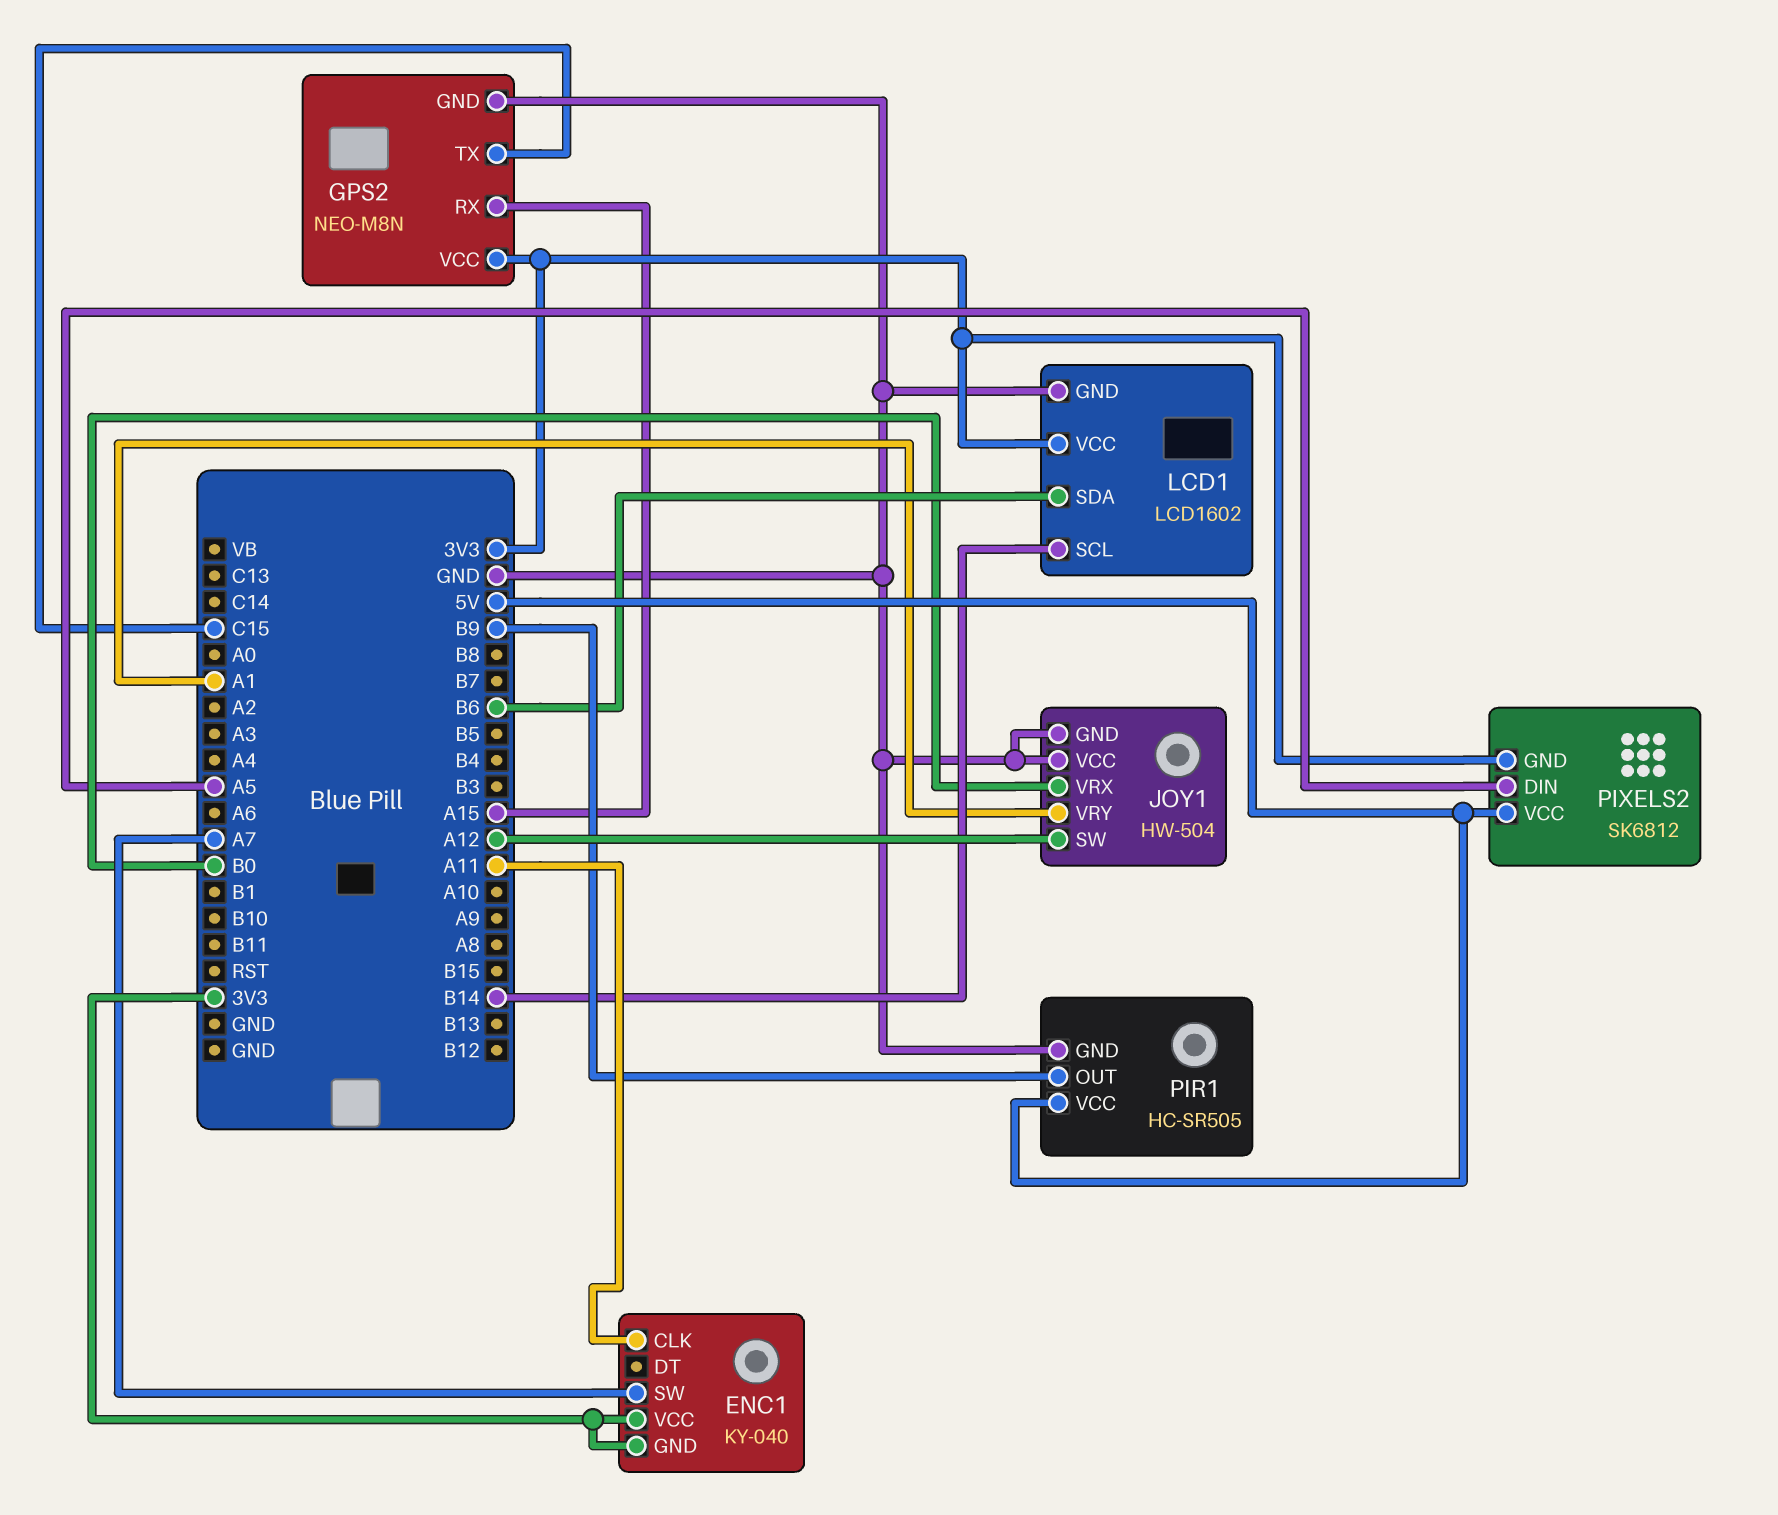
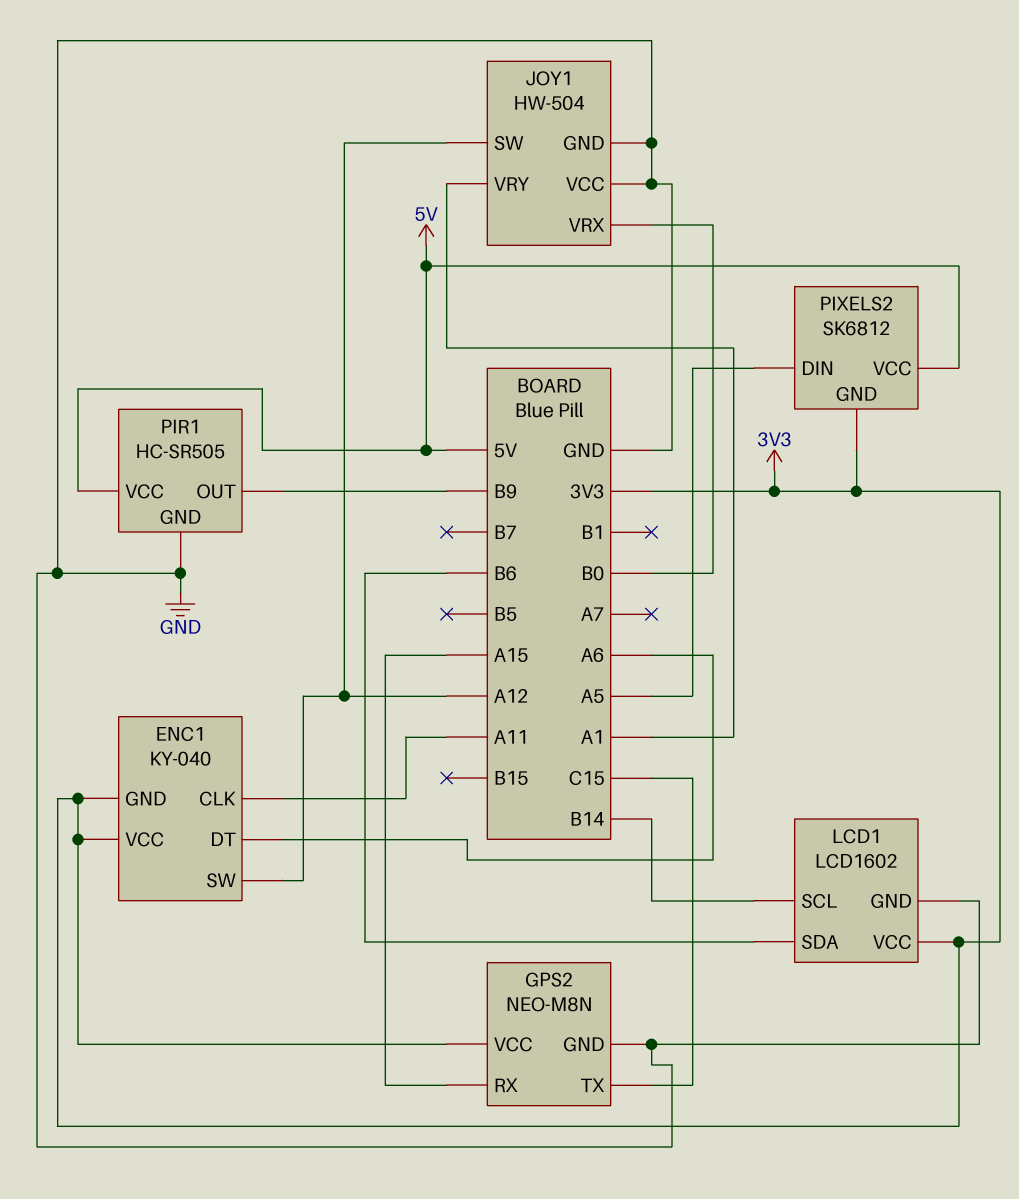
ENC1 pin DT: none -> A6
ENC1 pin SW: A7 -> A12

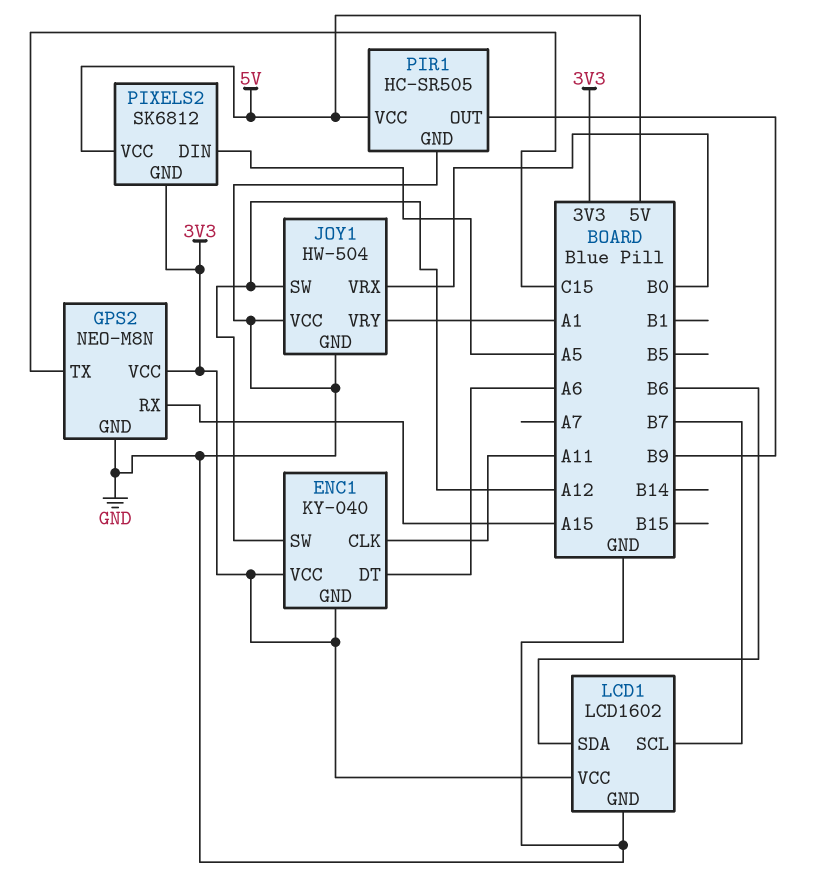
LCD1 pin SCL: B14 -> B7

